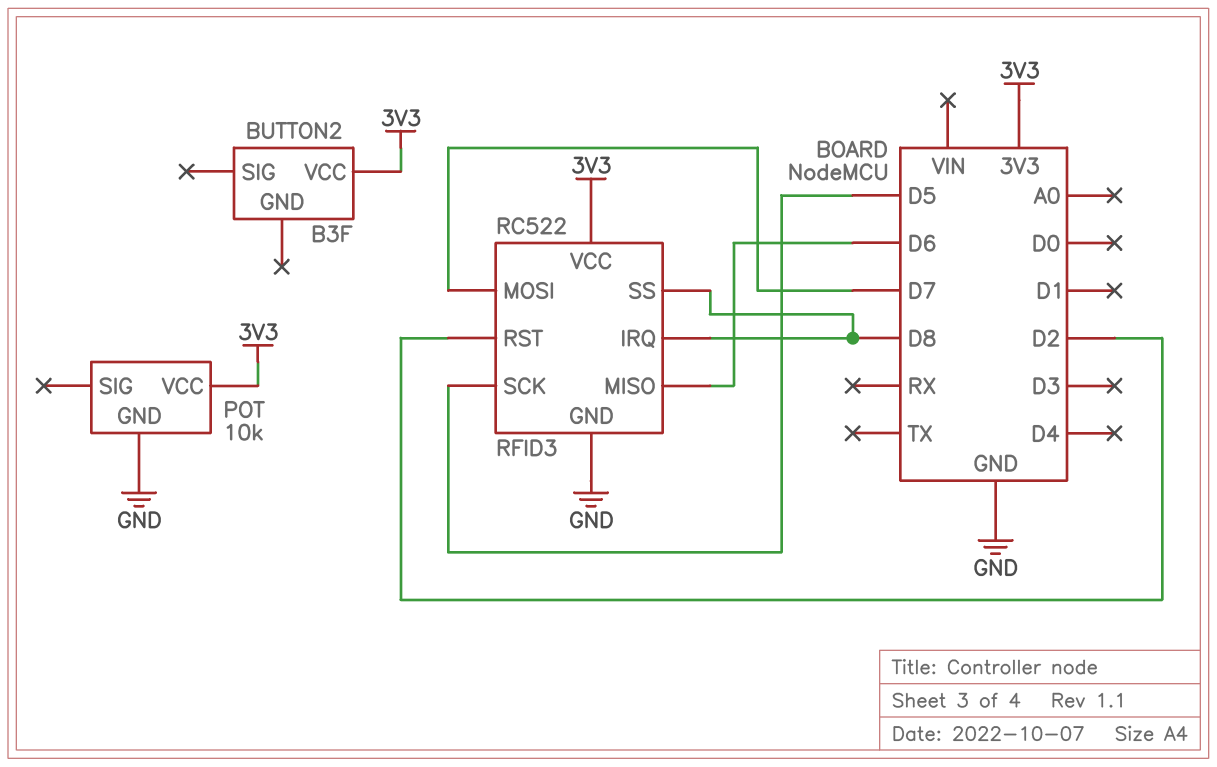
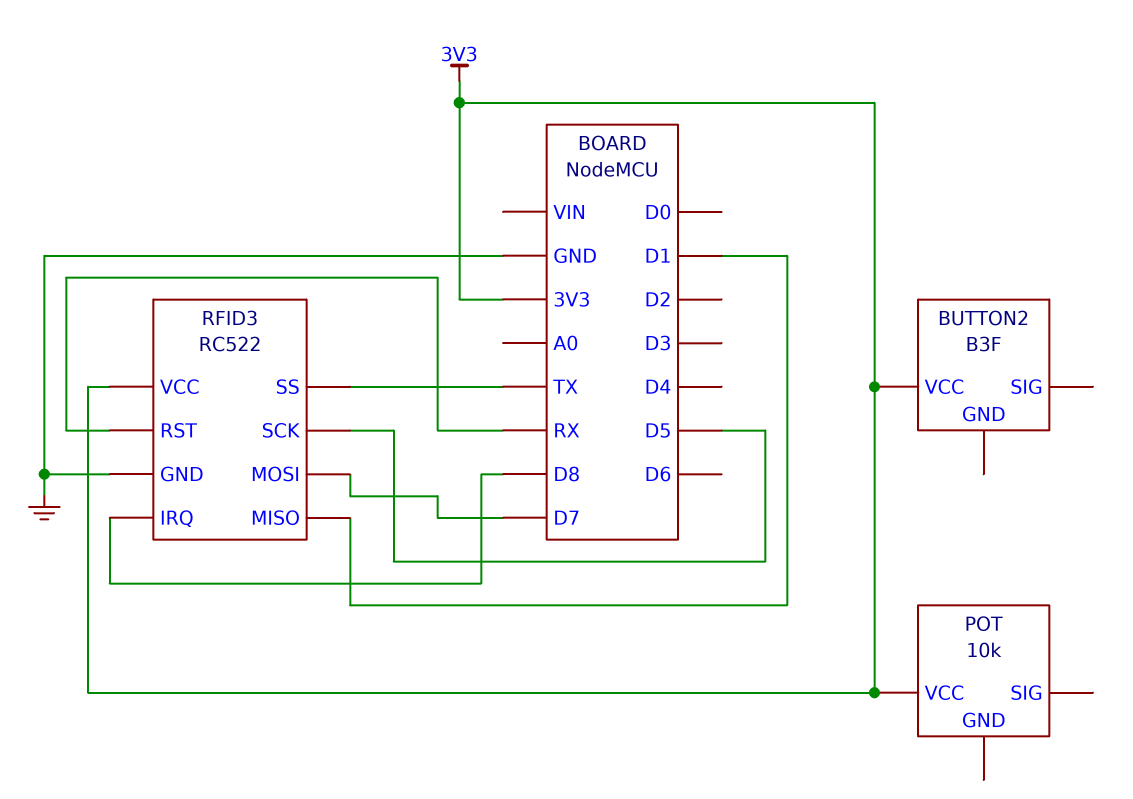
POT pin GND: GND -> none
RFID3 pin MISO: D6 -> D1
RFID3 pin RST: D2 -> RX
RFID3 pin SS: D8 -> TX

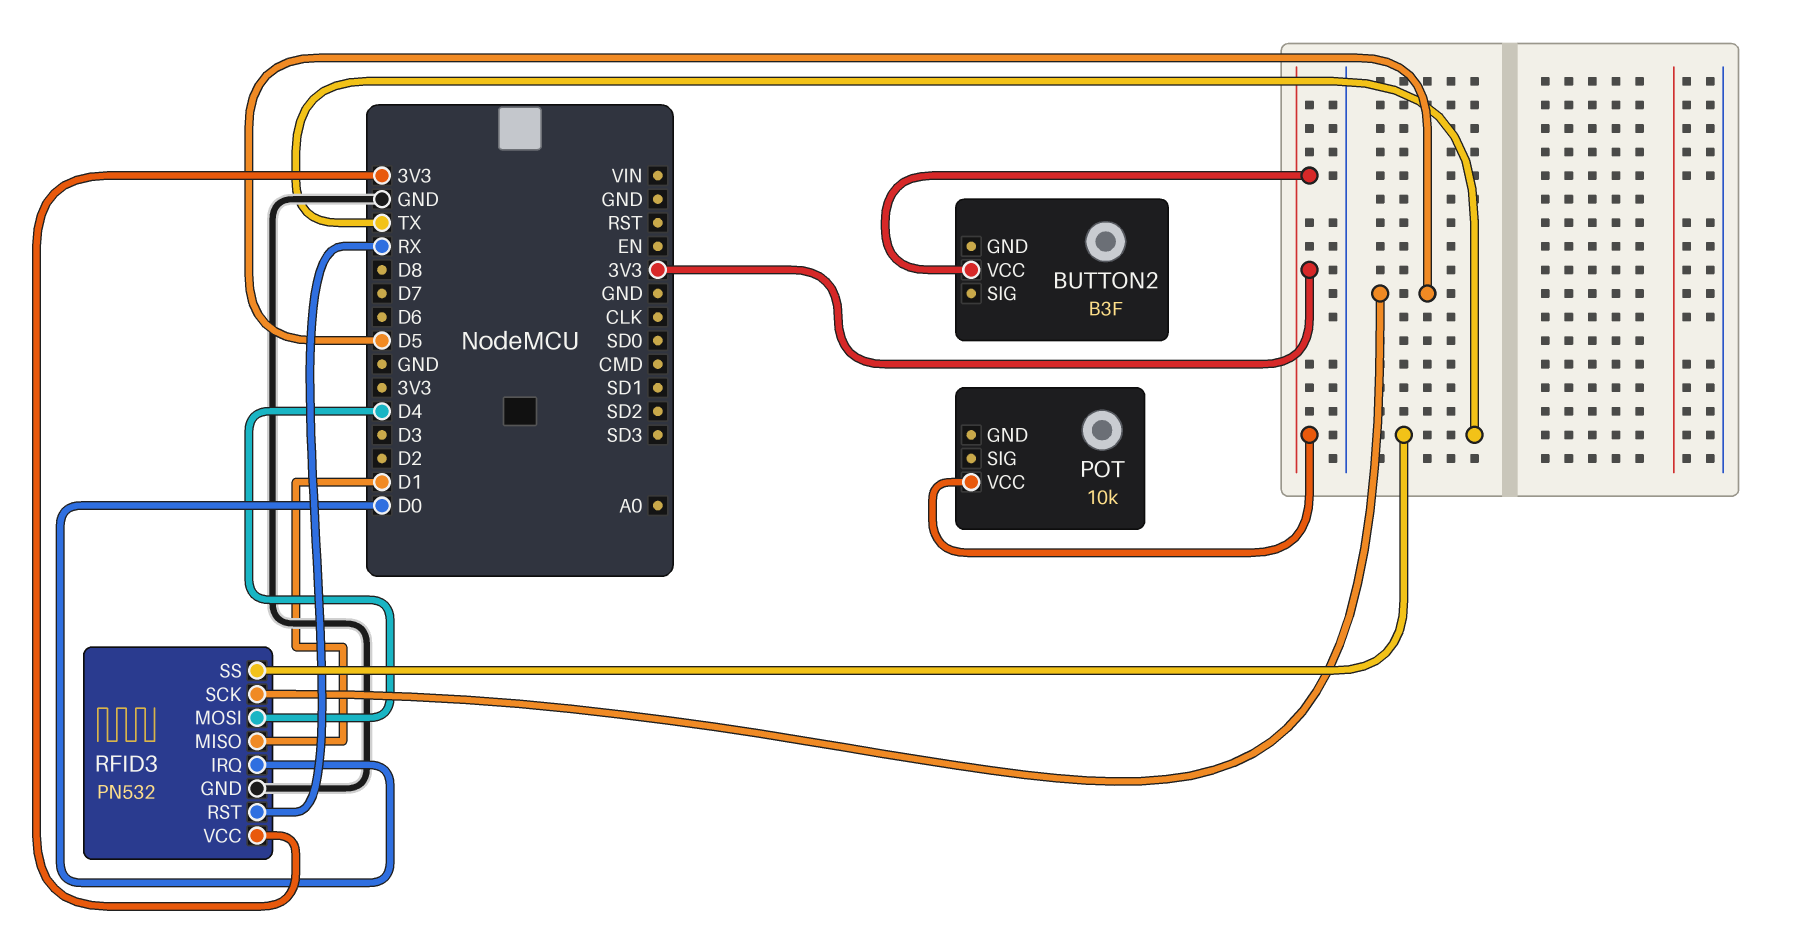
RFID3: RC522 -> PN532
RFID3 pin IRQ: D8 -> D0
RFID3 pin MOSI: D7 -> D4

